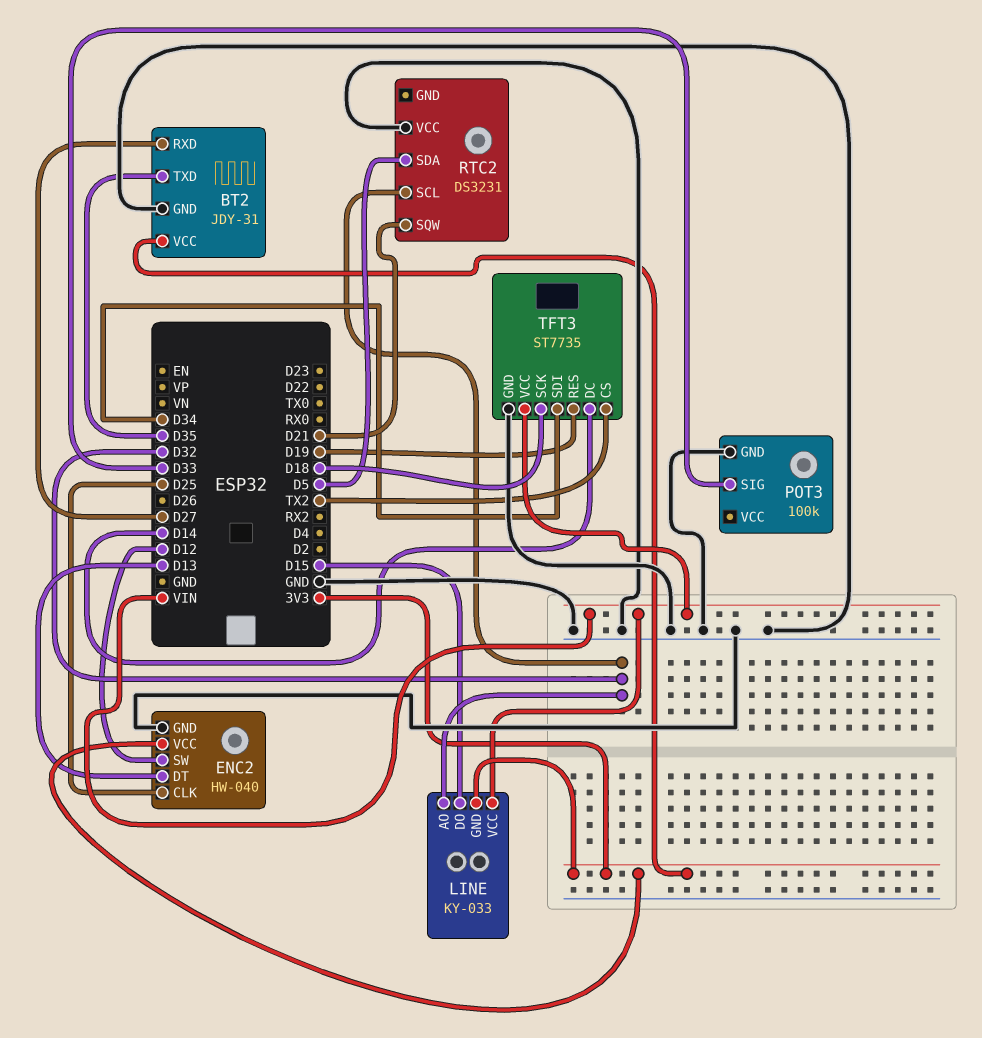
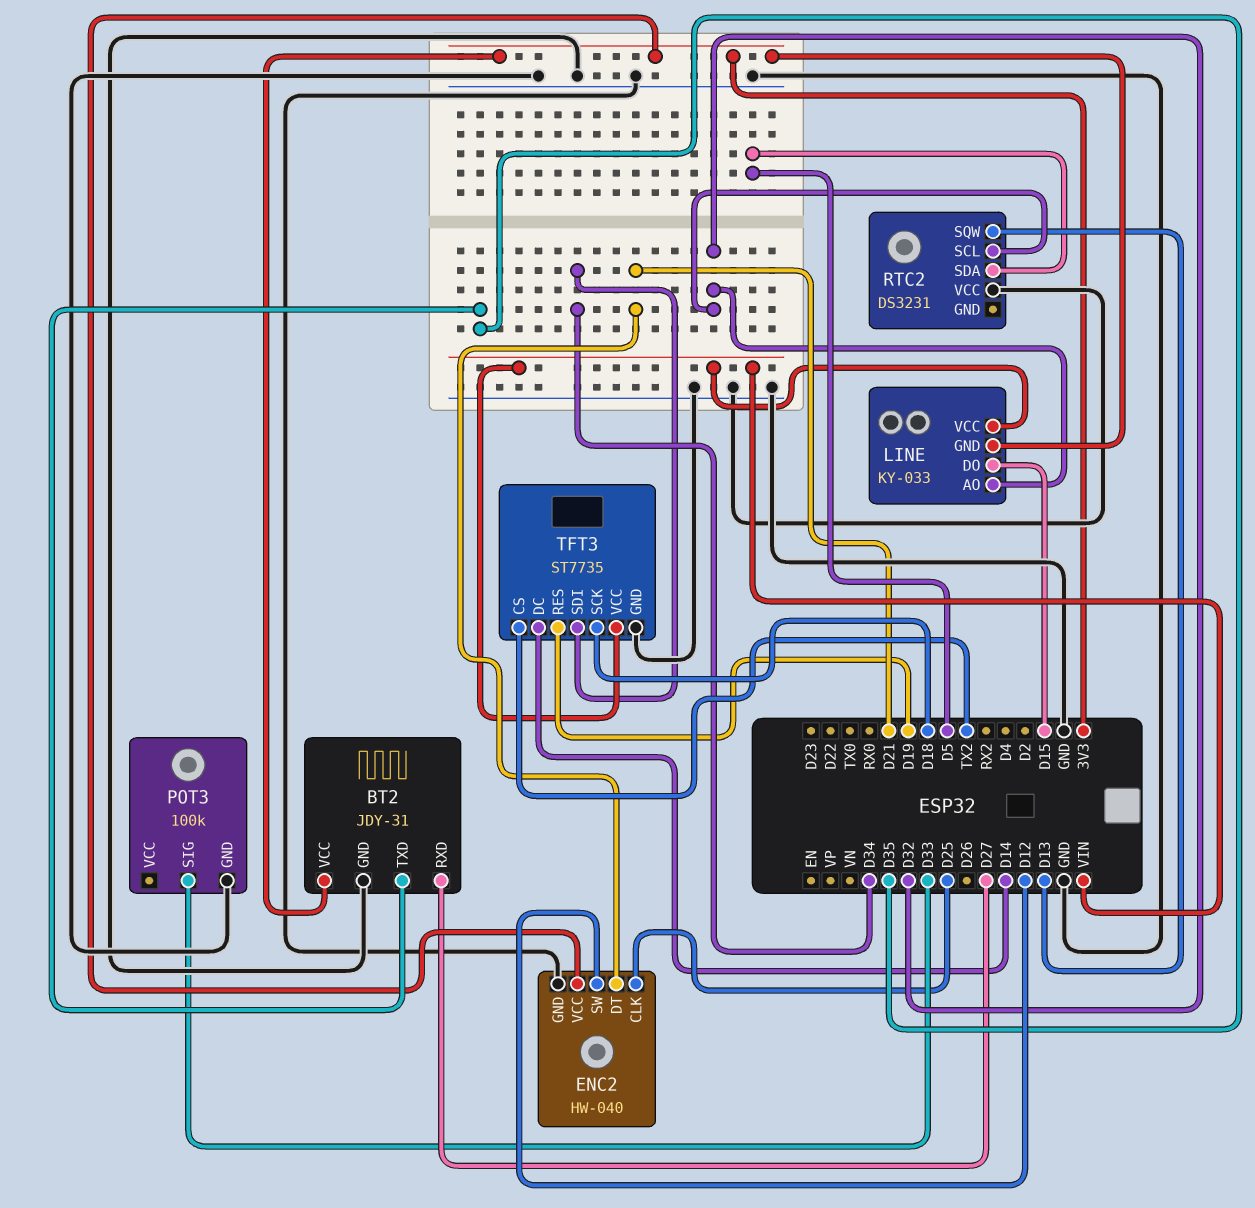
ENC2 pin DT: D13 -> D21
RTC2 pin SQW: D21 -> D13

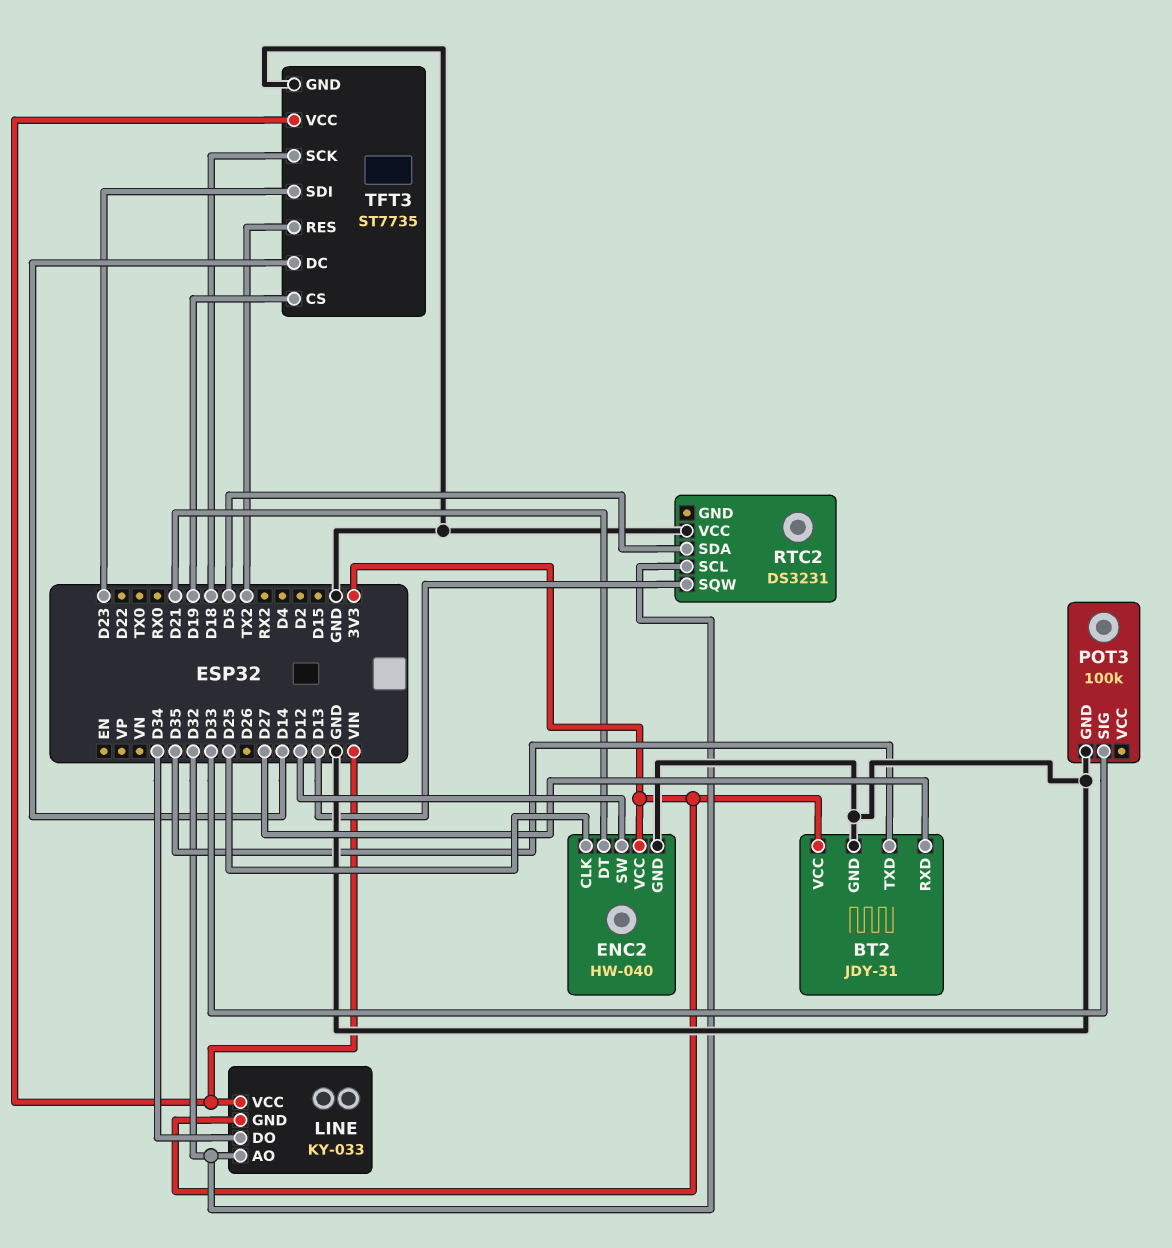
LINE pin DO: D15 -> D34
TFT3 pin CS: TX2 -> D19
TFT3 pin RES: D19 -> TX2
TFT3 pin SDI: D34 -> D23

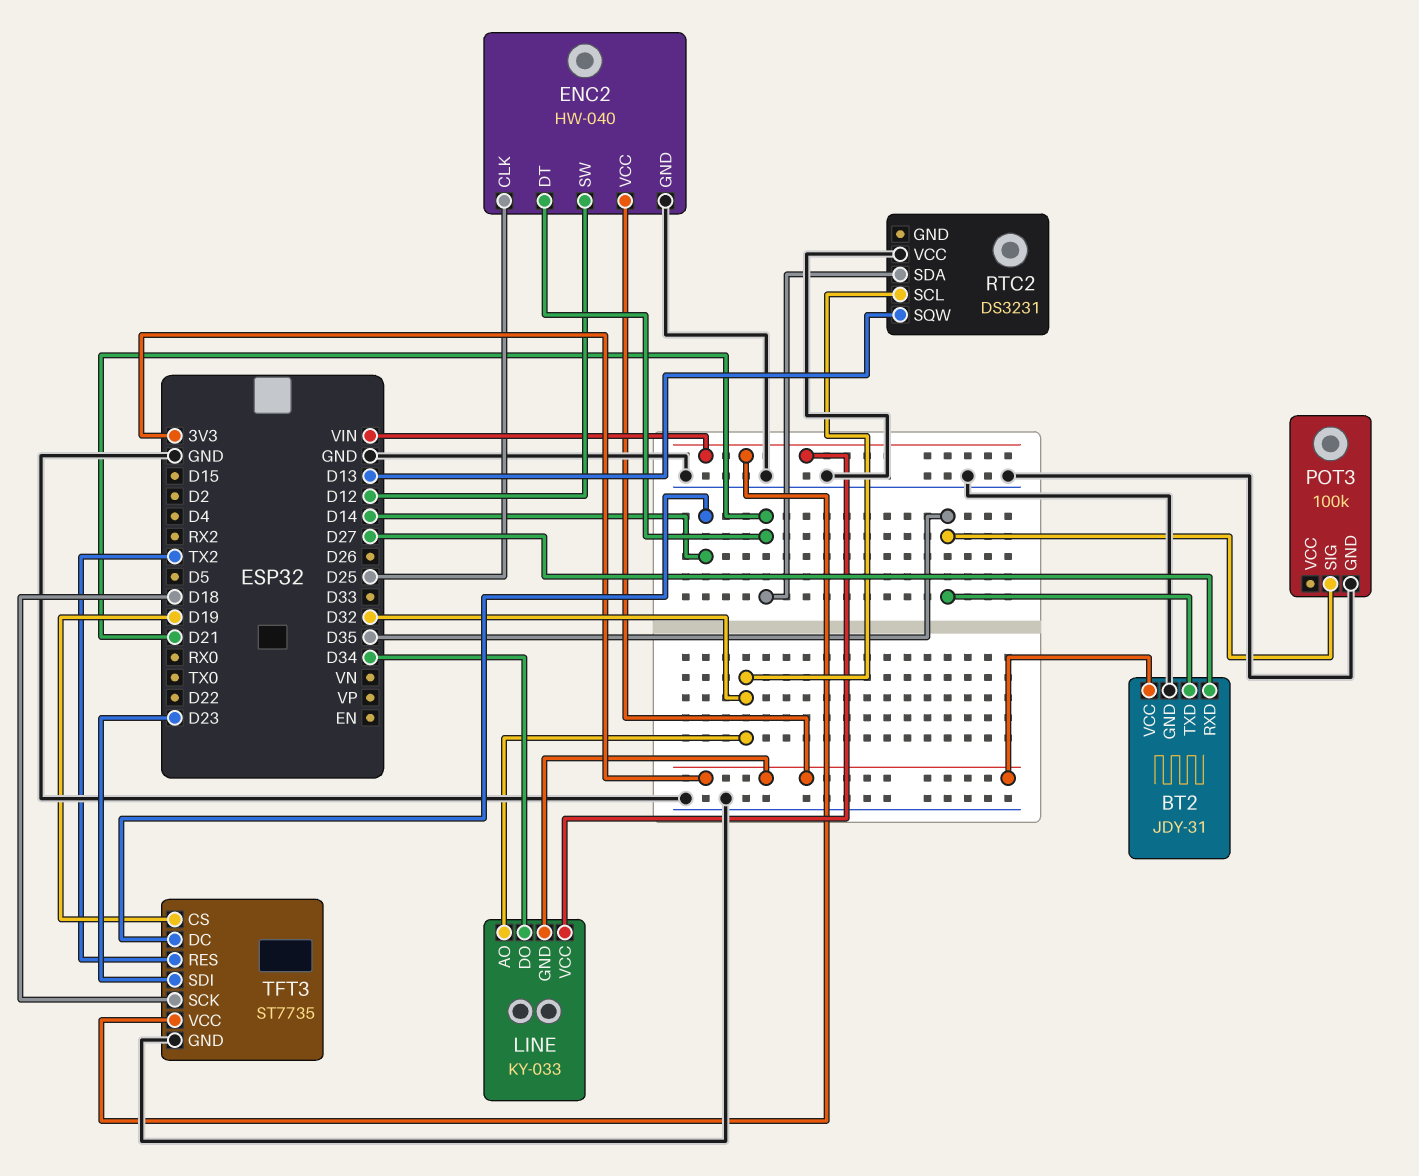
POT3 pin SIG: D33 -> D35
RTC2 pin SDA: D5 -> D21

